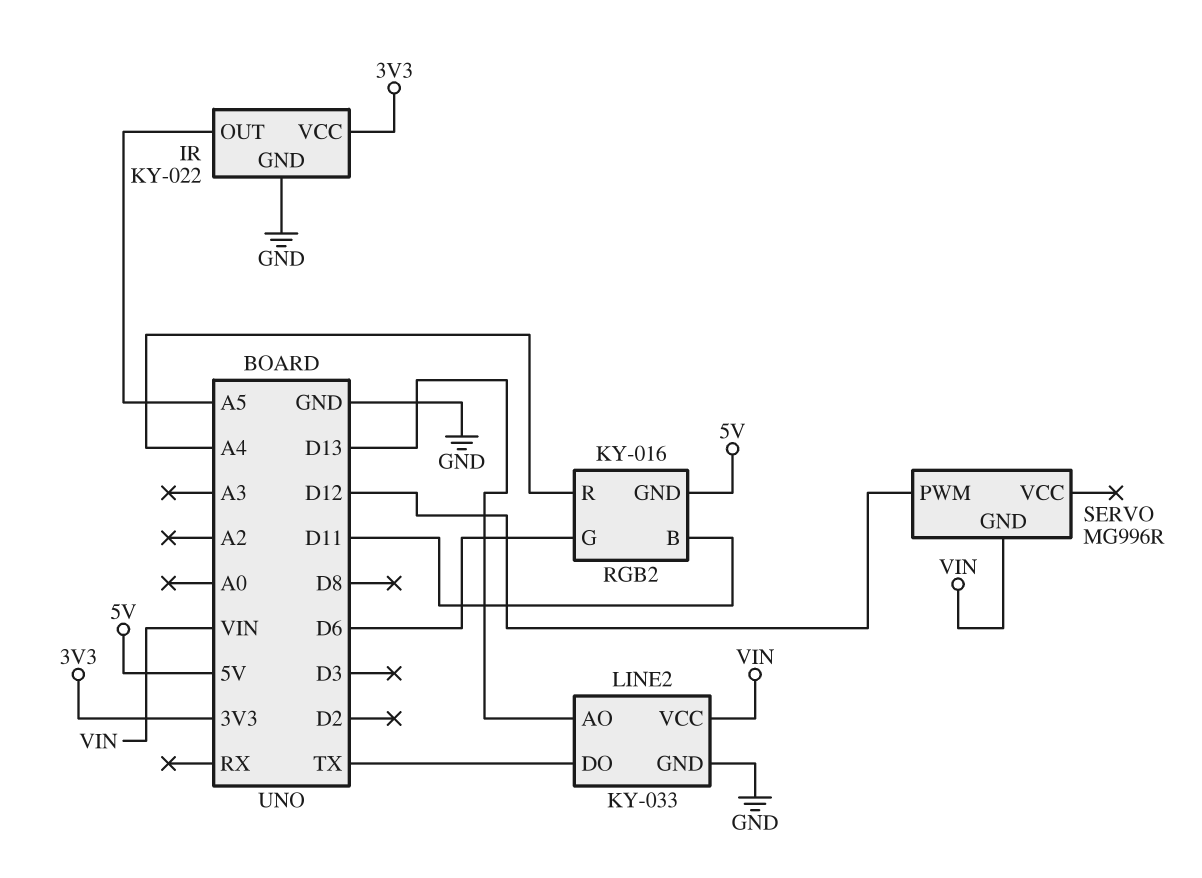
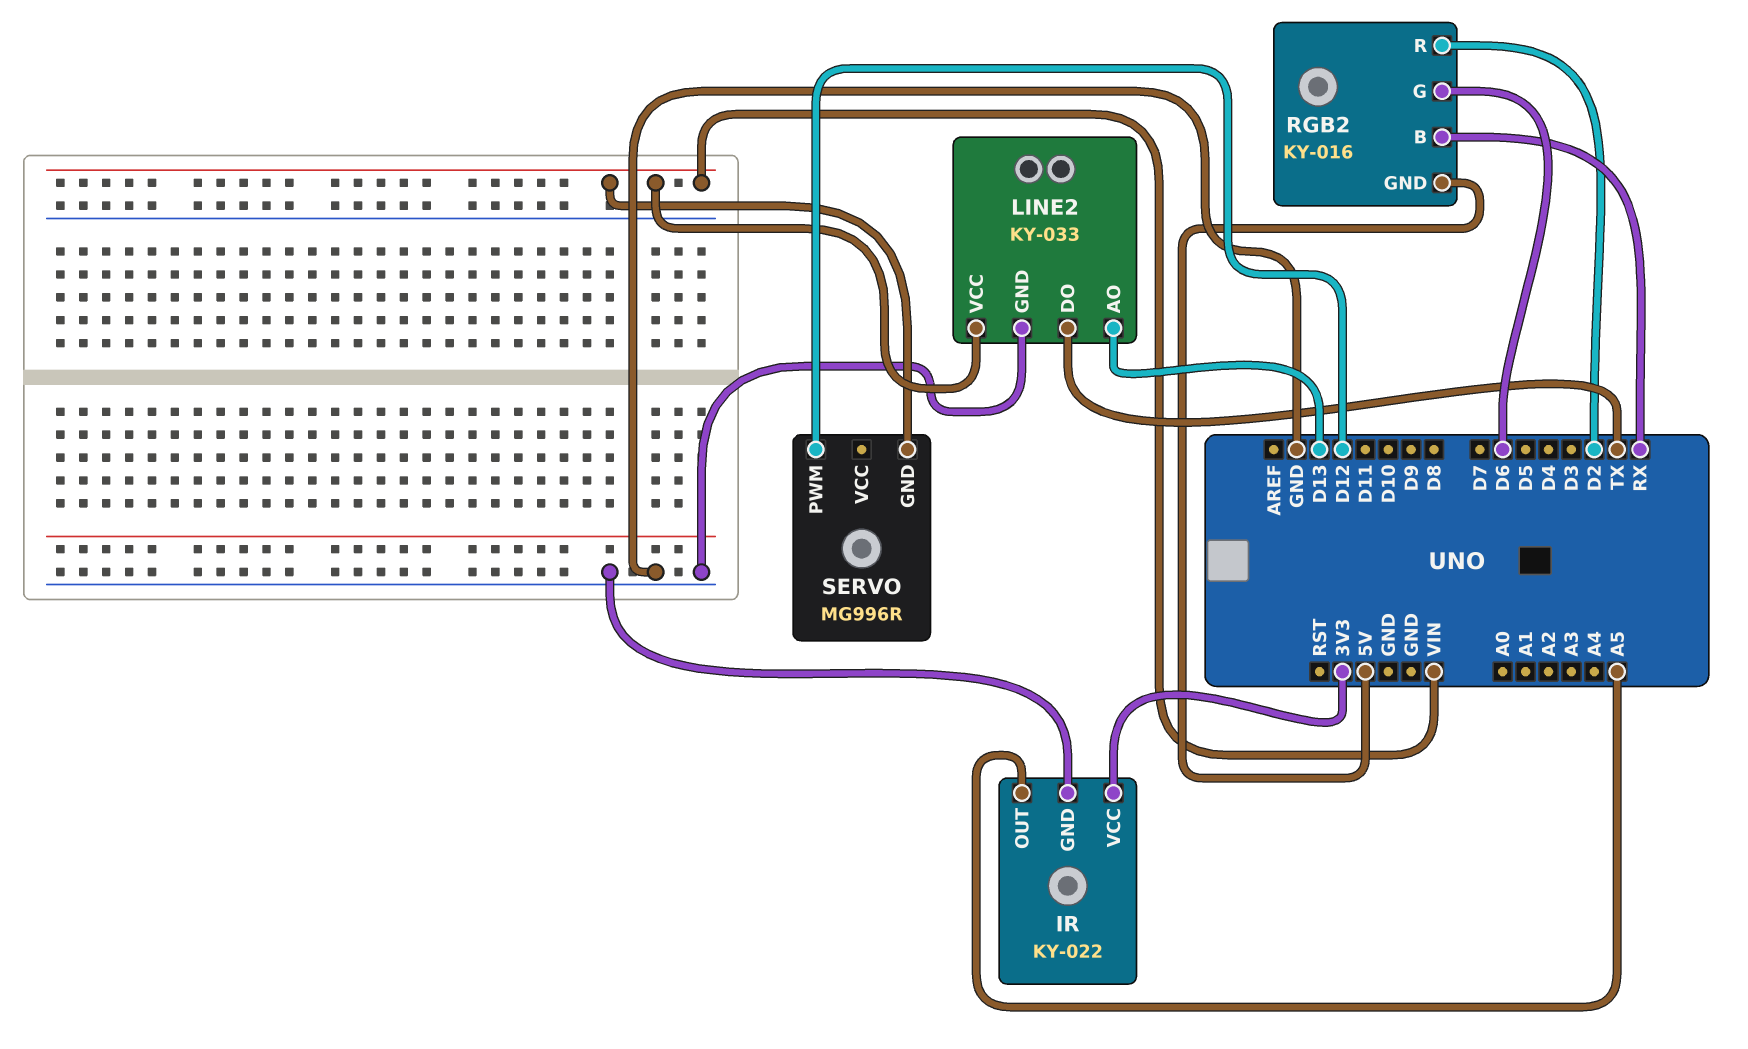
RGB2 pin B: D11 -> RX
RGB2 pin R: A4 -> D2

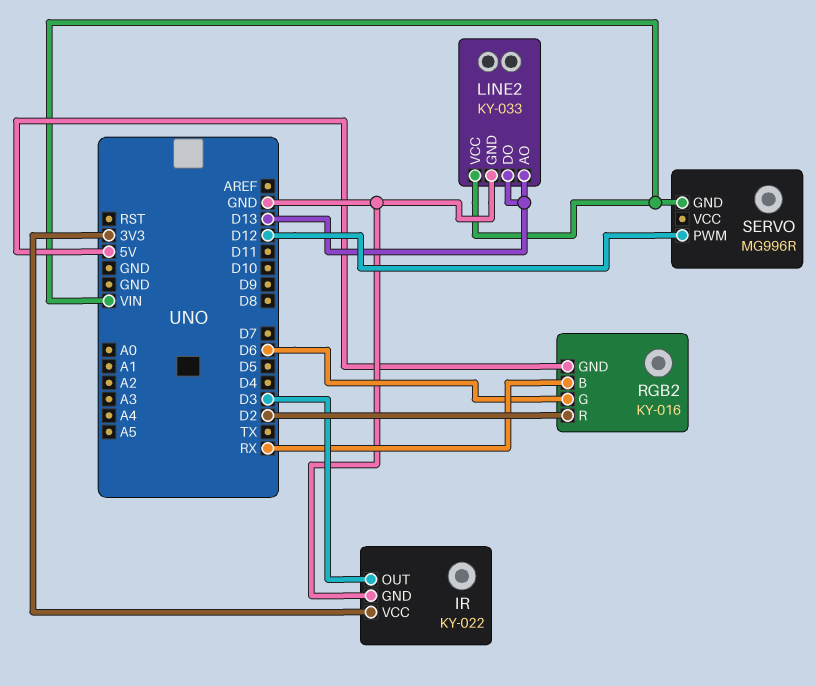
IR pin OUT: A5 -> D3
LINE2 pin DO: TX -> D13

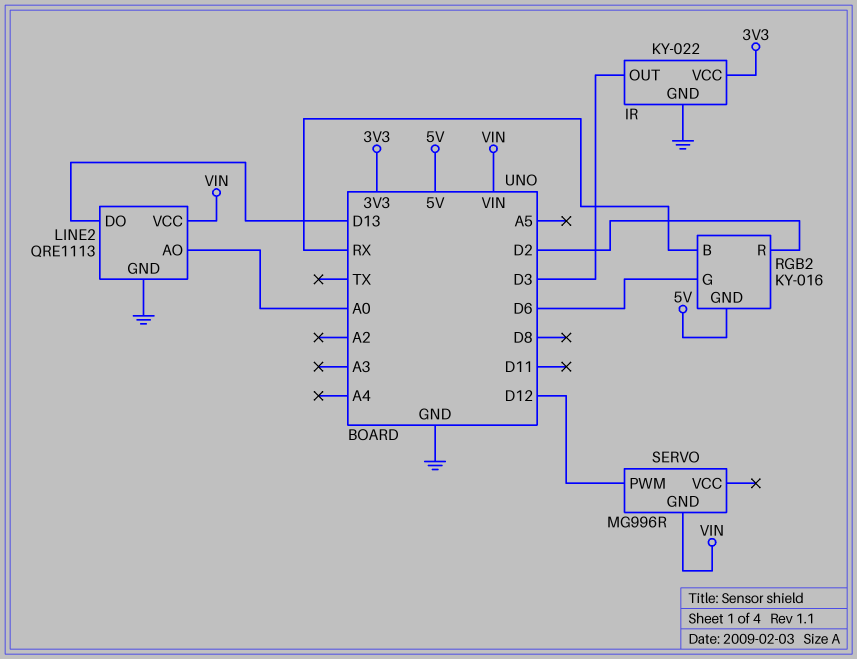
LINE2: KY-033 -> QRE1113
LINE2 pin AO: D13 -> A0

